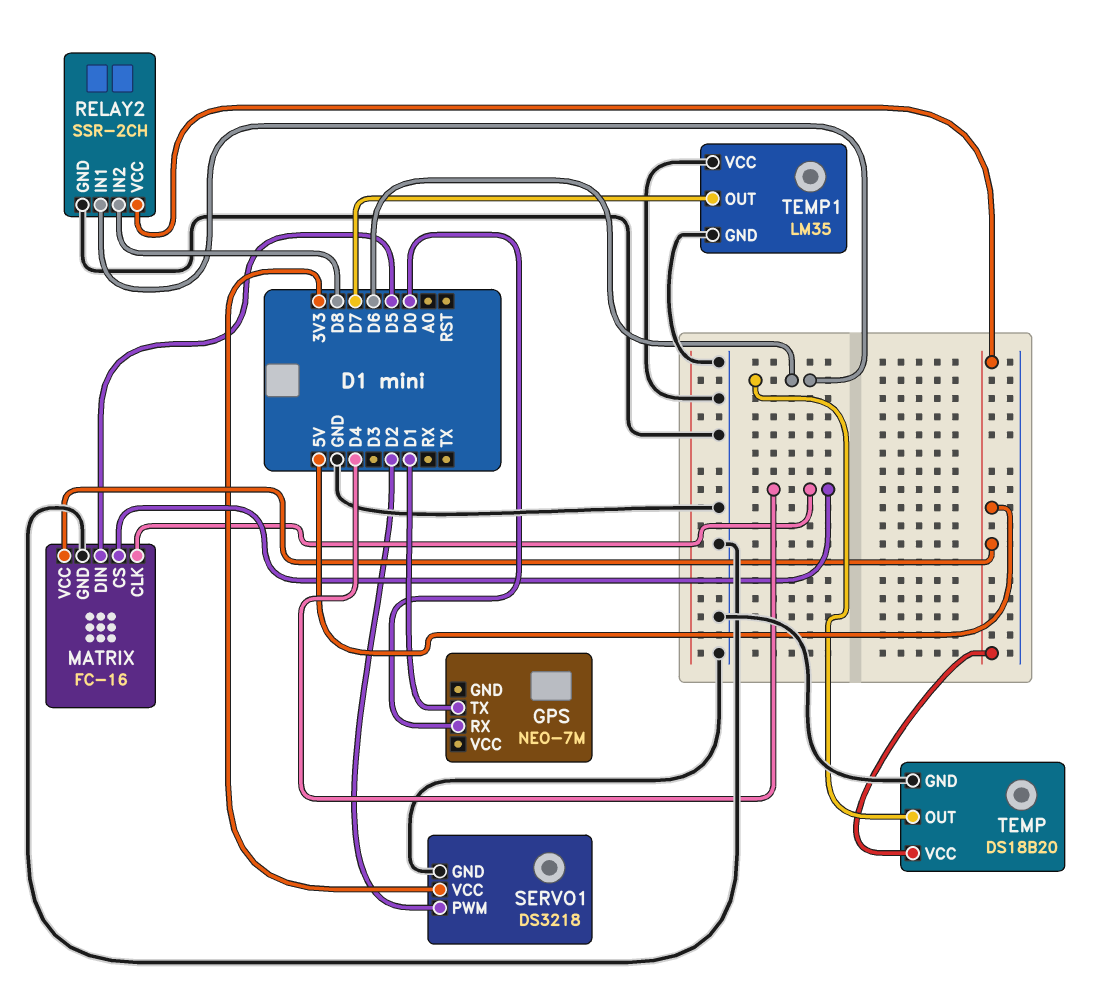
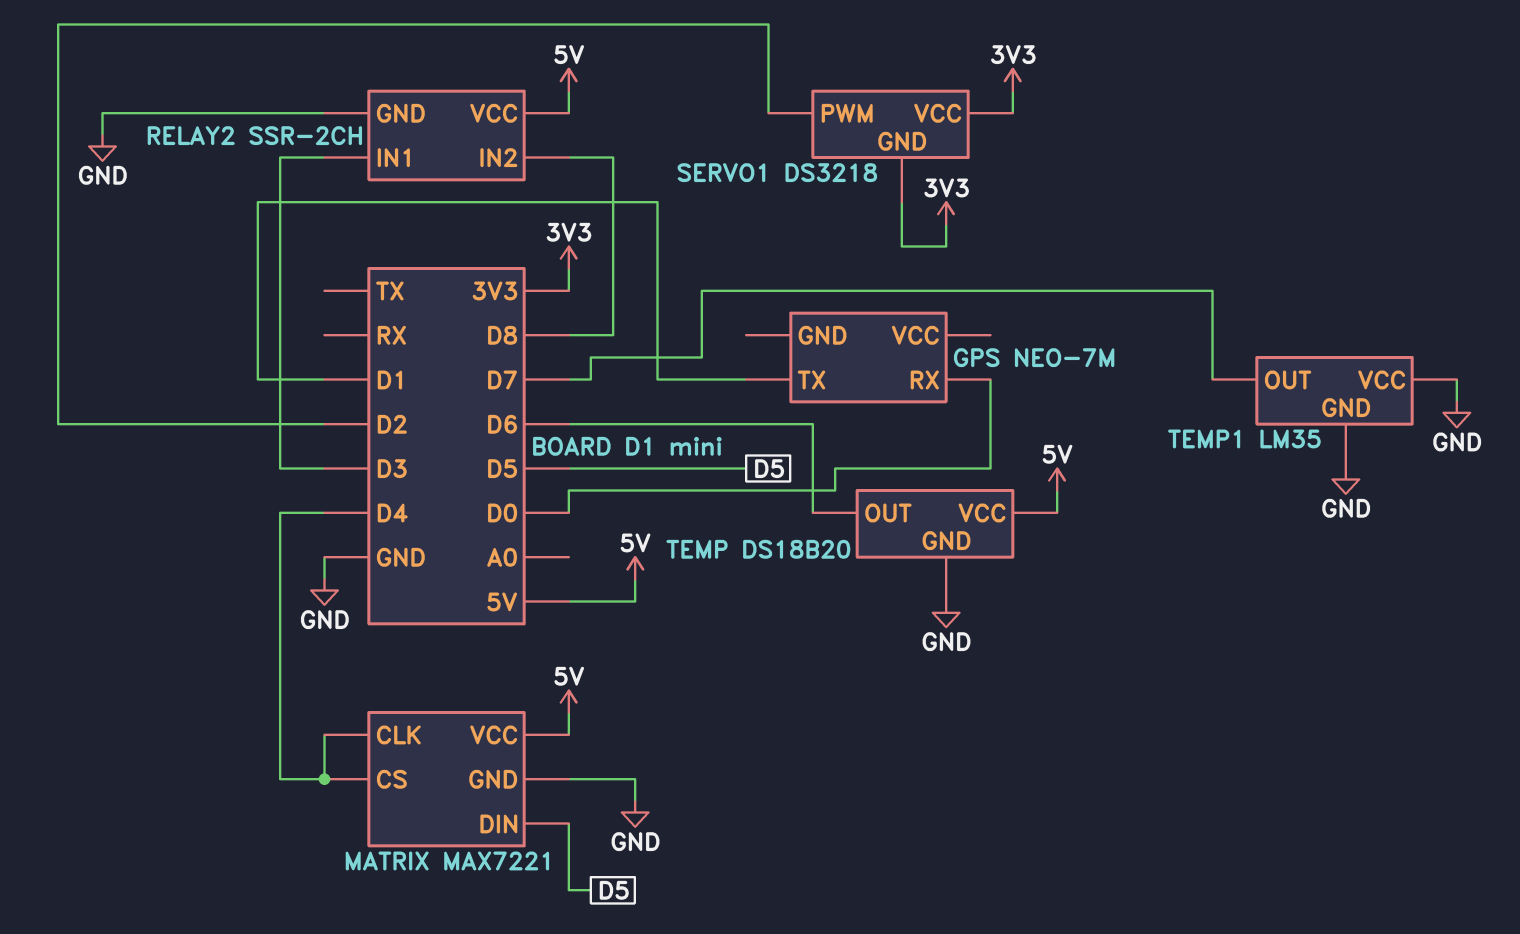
MATRIX: FC-16 -> MAX7221
RELAY2 pin IN1: D6 -> D3
SERVO1 pin GND: GND -> 3V3

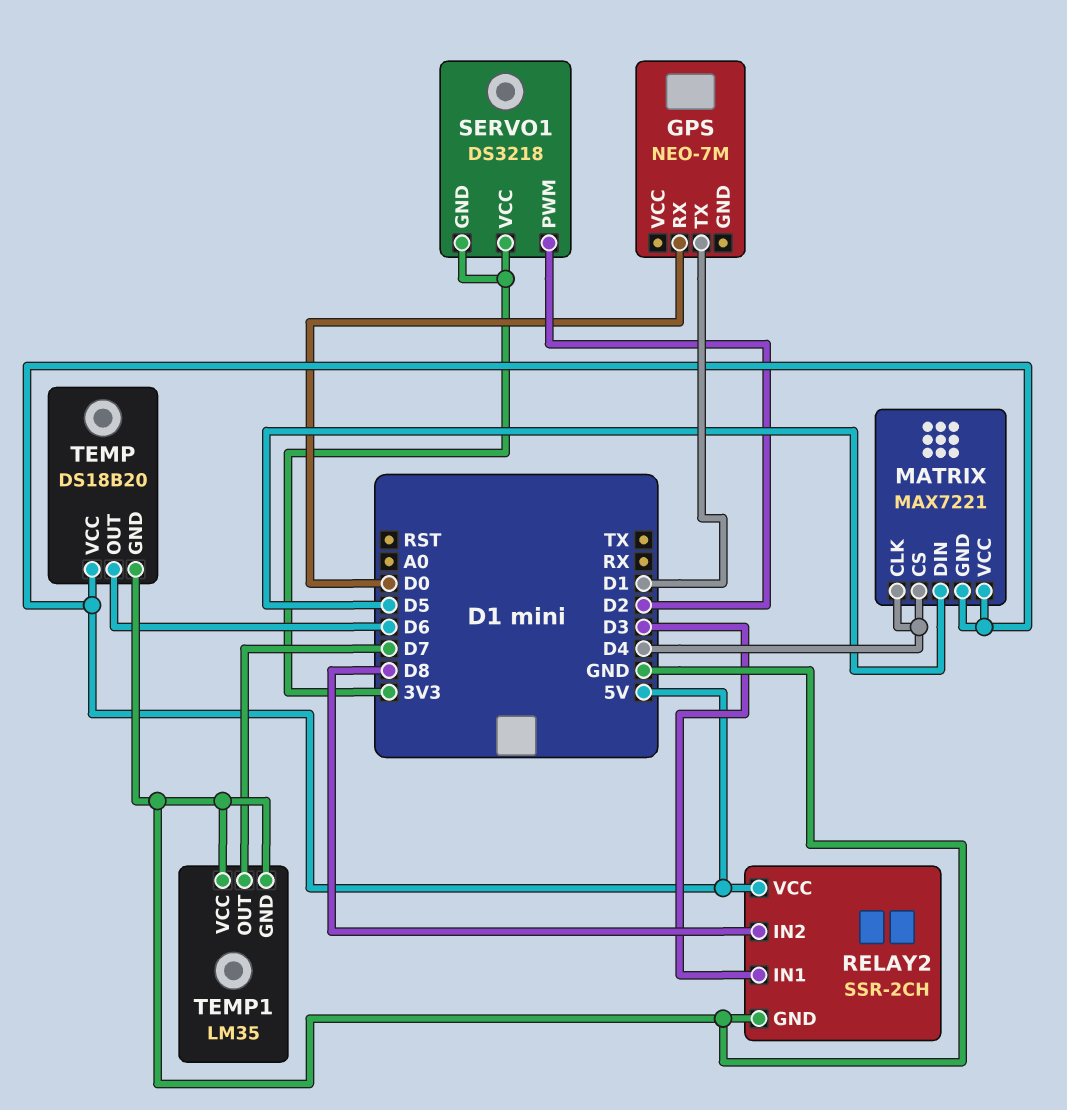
MATRIX pin GND: GND -> 5V

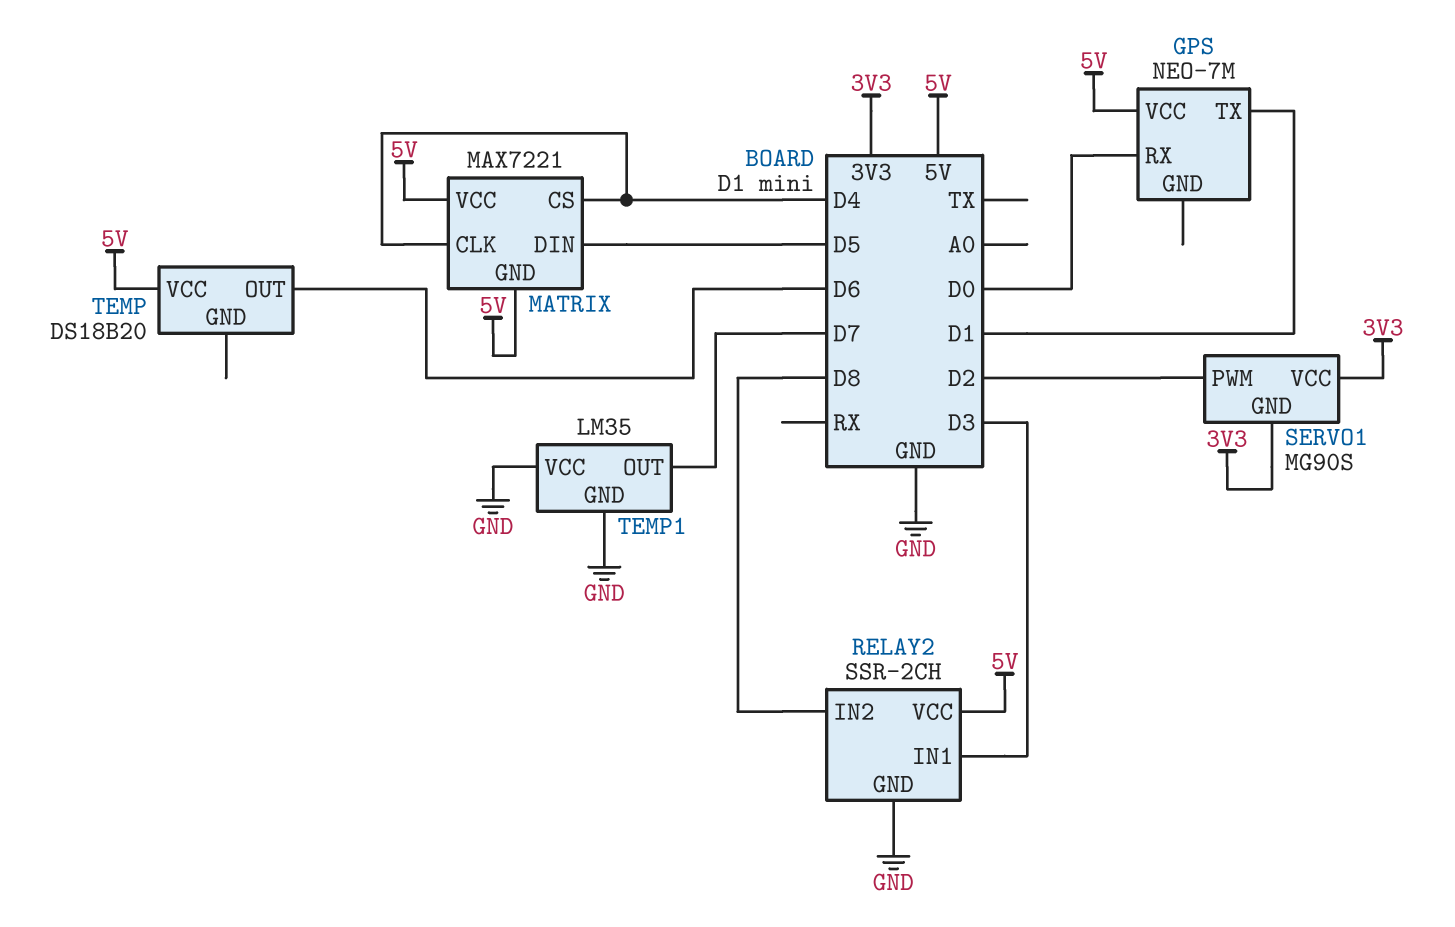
GPS pin VCC: none -> 5V
SERVO1: DS3218 -> MG90S
TEMP pin GND: GND -> none

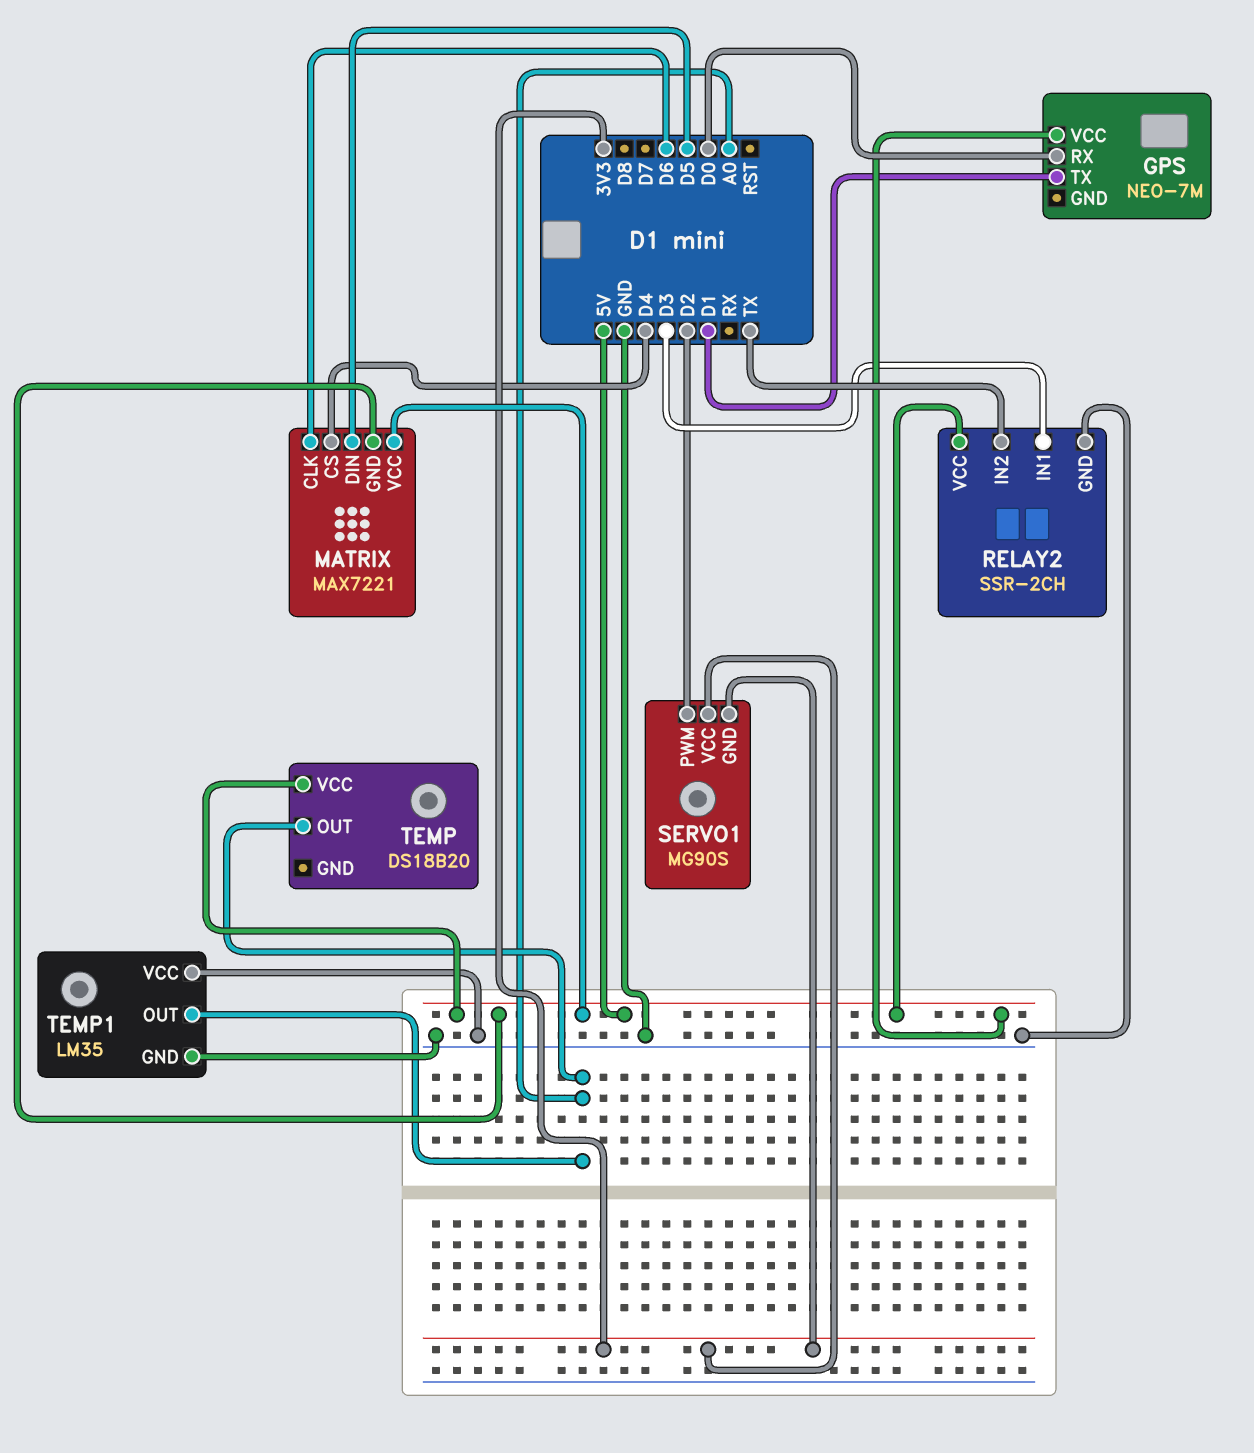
MATRIX pin CLK: D4 -> D6
RELAY2 pin IN2: D8 -> TX
TEMP pin OUT: D6 -> A0
TEMP1 pin OUT: D7 -> A0

